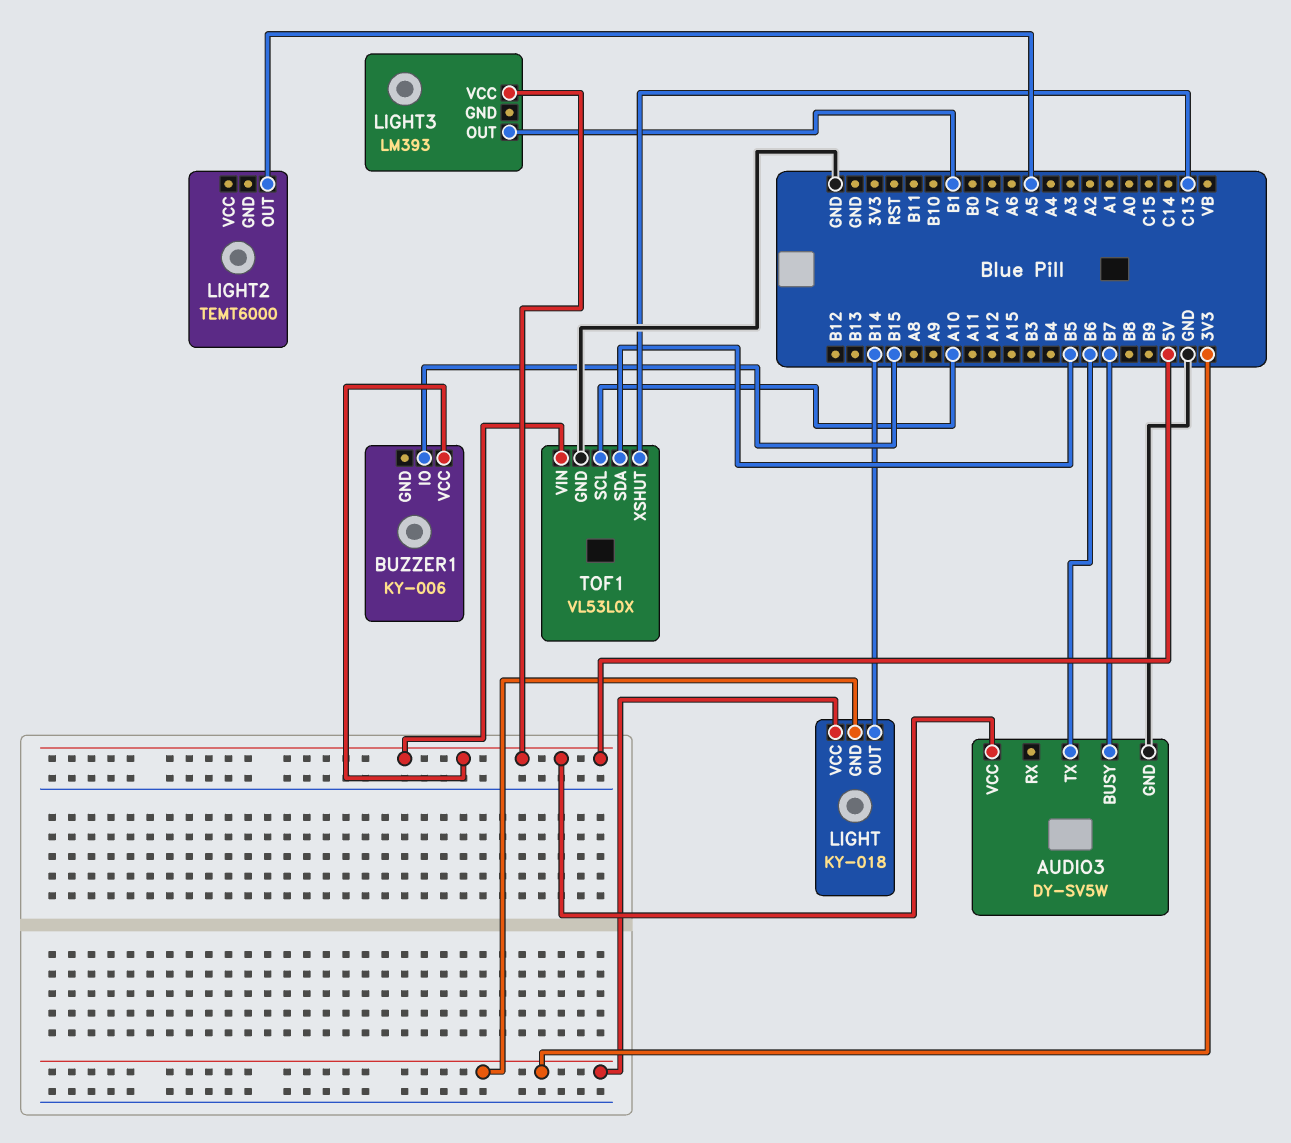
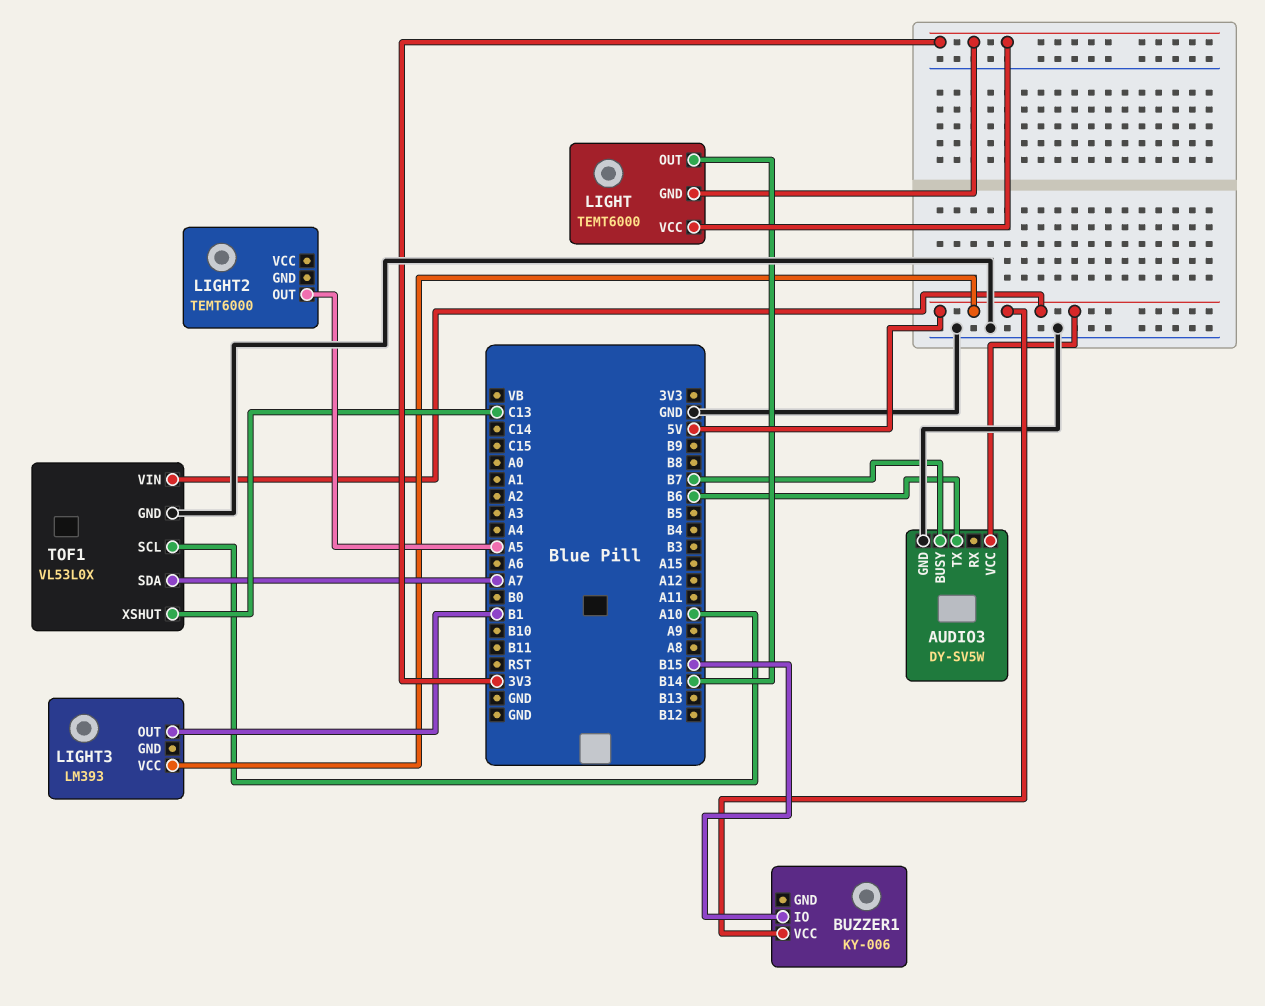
LIGHT: KY-018 -> TEMT6000
TOF1 pin SDA: B5 -> A7

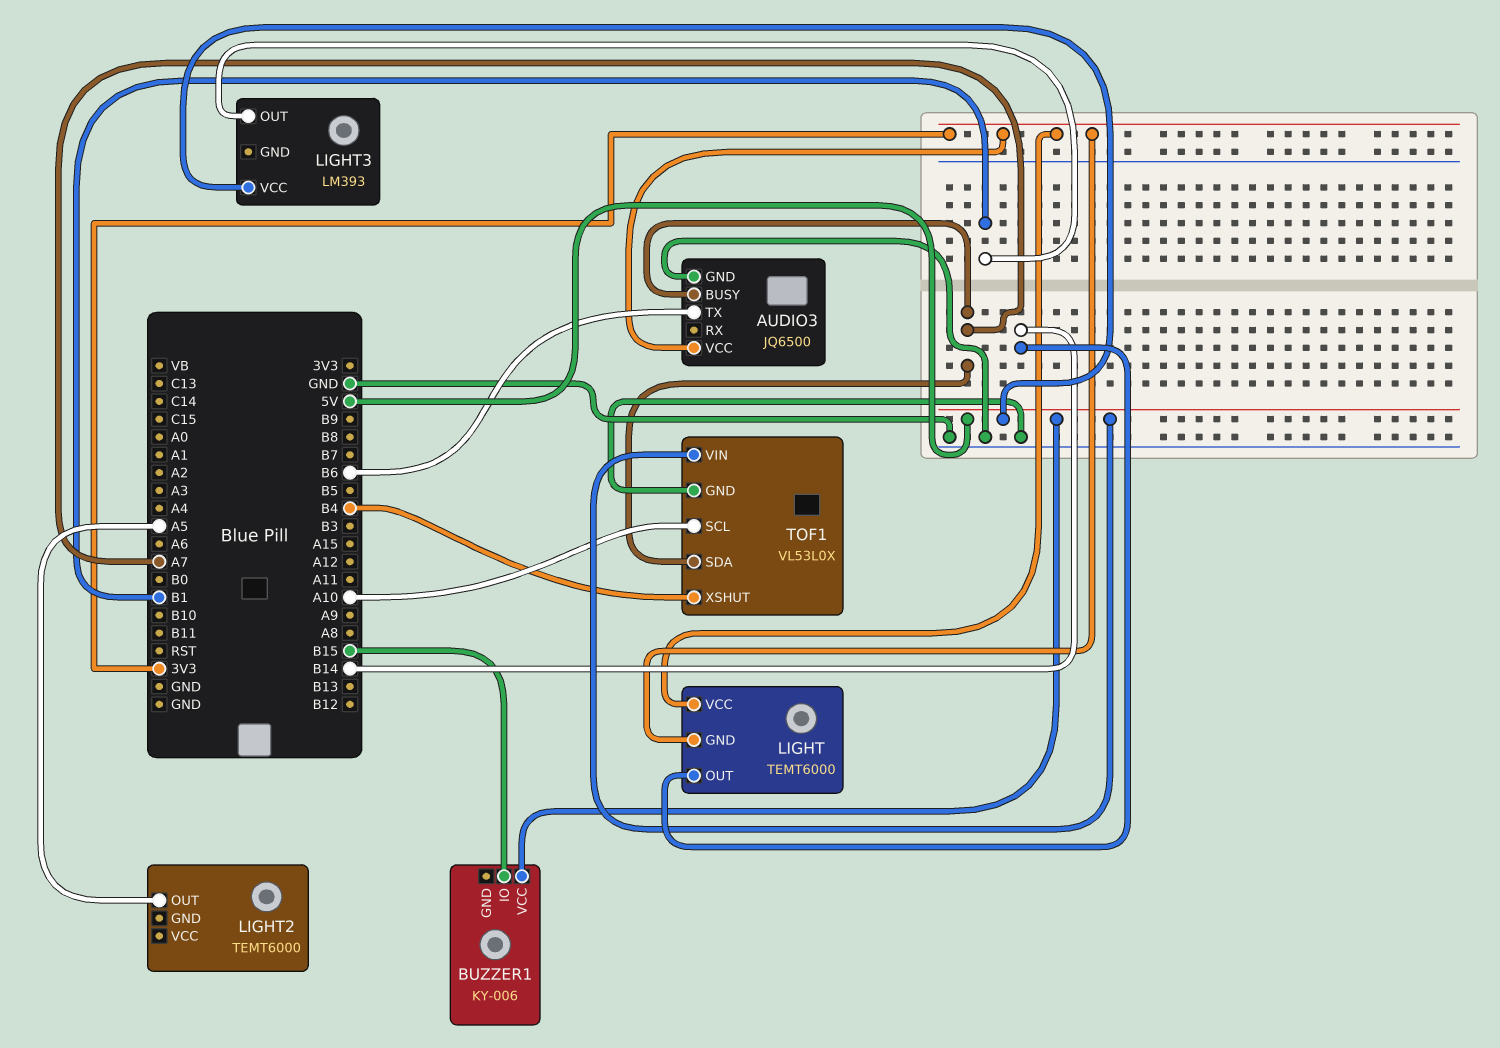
AUDIO3: DY-SV5W -> JQ6500
AUDIO3 pin BUSY: B7 -> A7
AUDIO3 pin VCC: 5V -> 3V3
TOF1 pin XSHUT: C13 -> B4

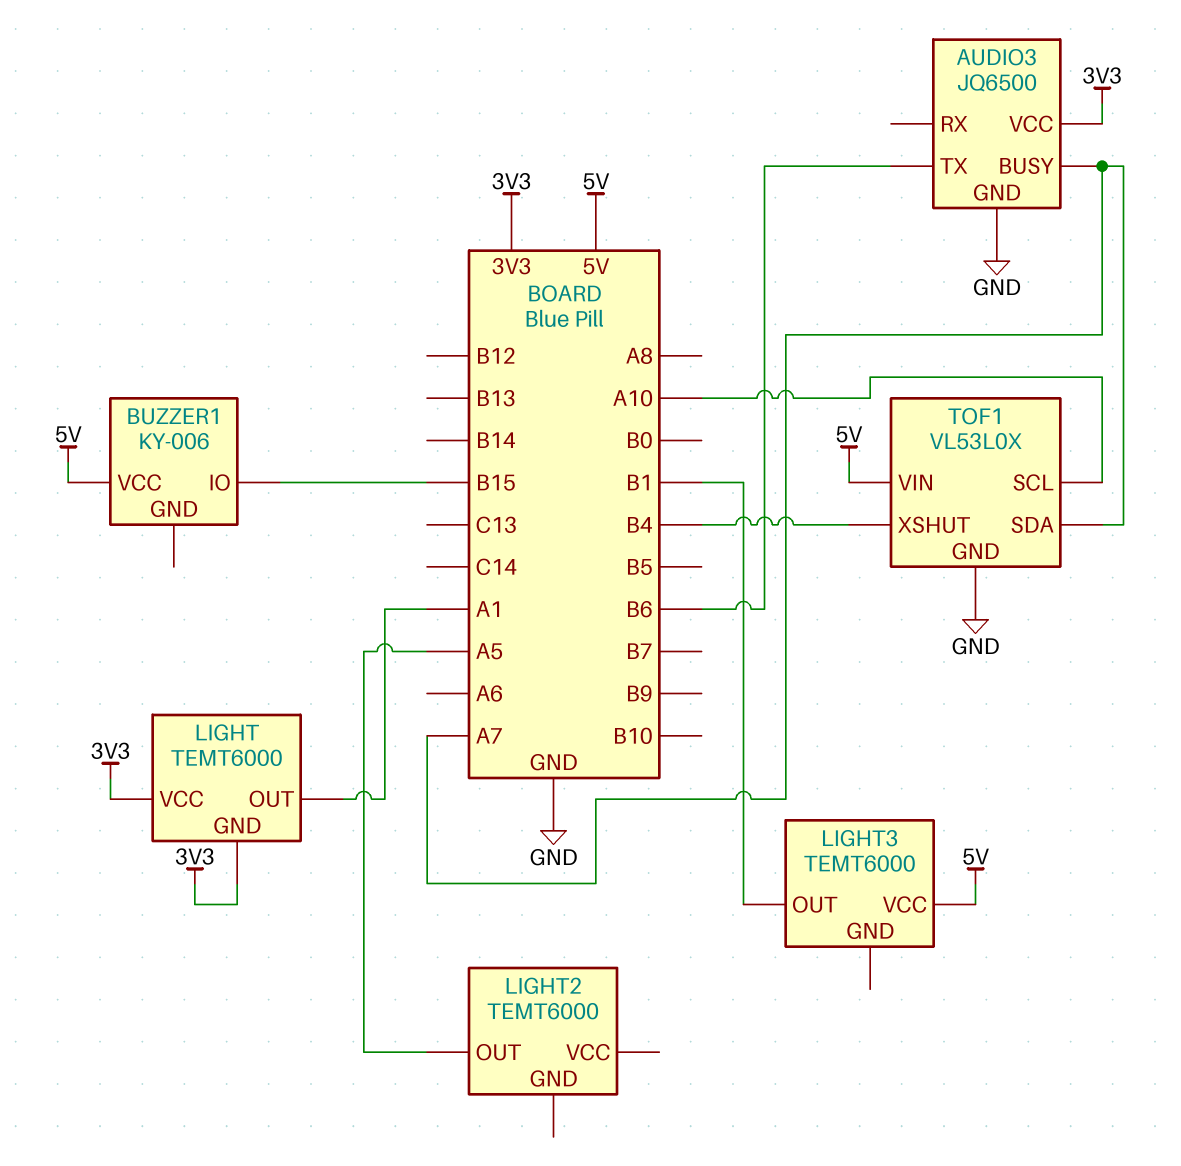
LIGHT pin OUT: B14 -> A1
LIGHT3: LM393 -> TEMT6000

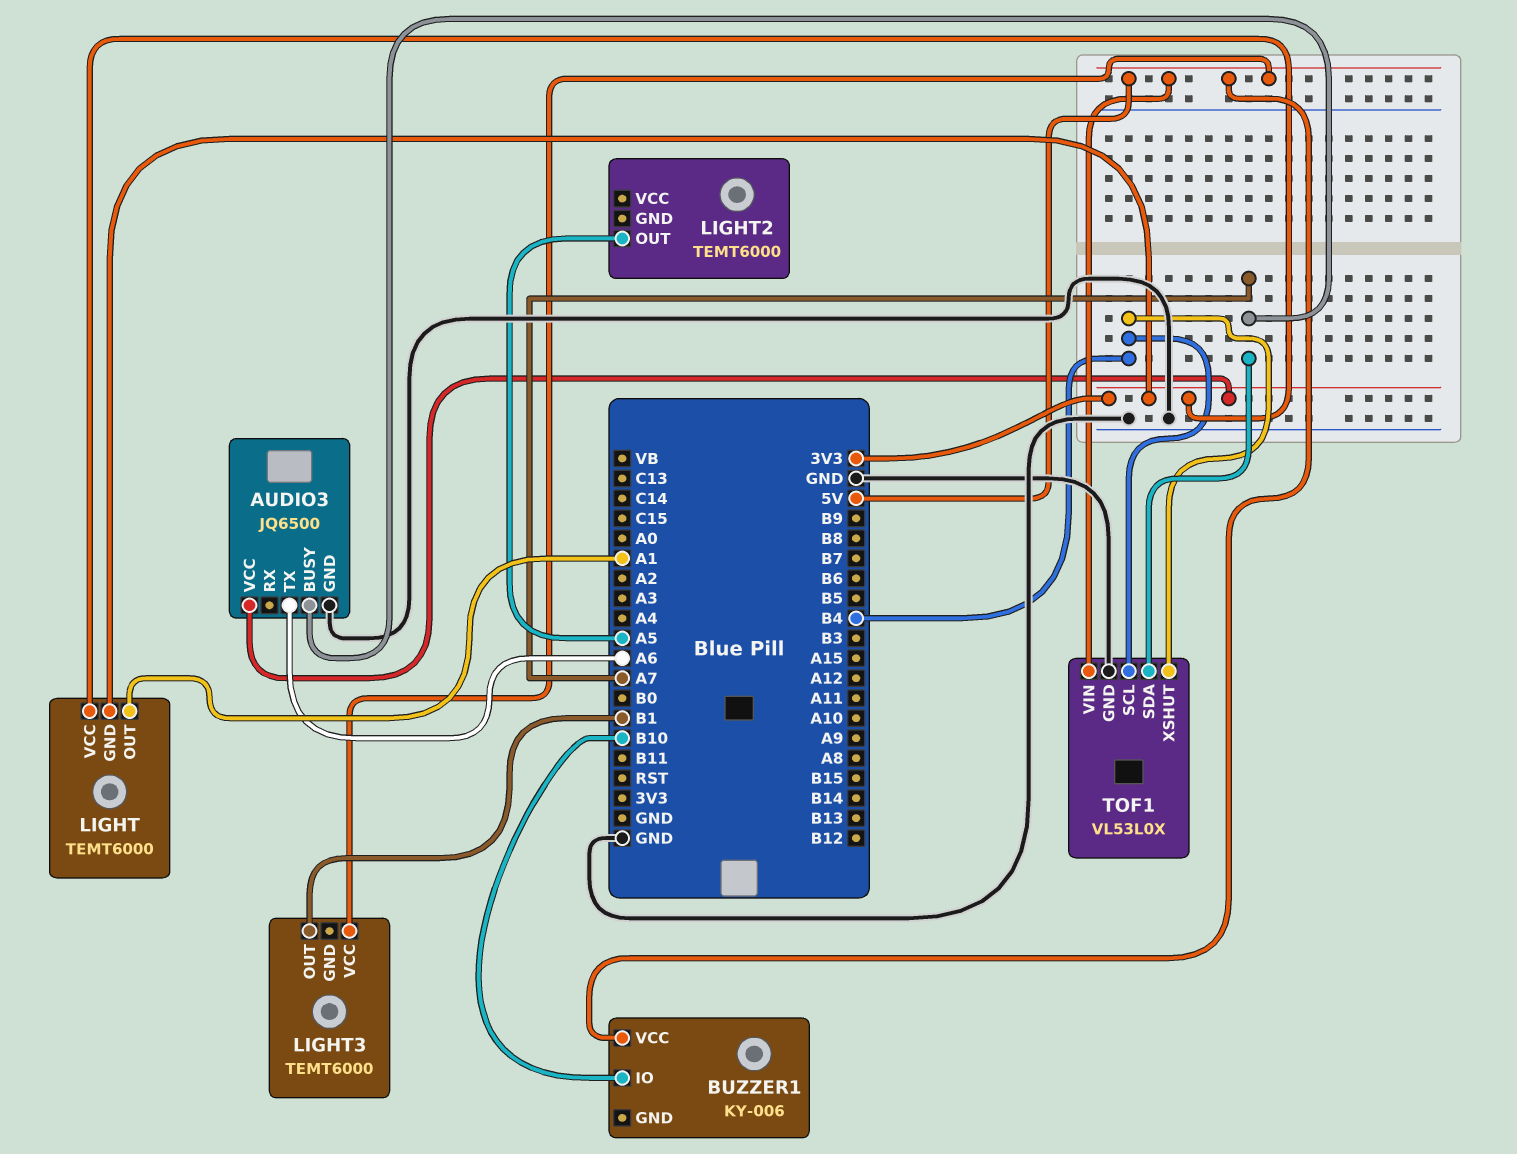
AUDIO3 pin TX: B6 -> A6
BUZZER1 pin IO: B15 -> B10
TOF1 pin SCL: A10 -> B4

